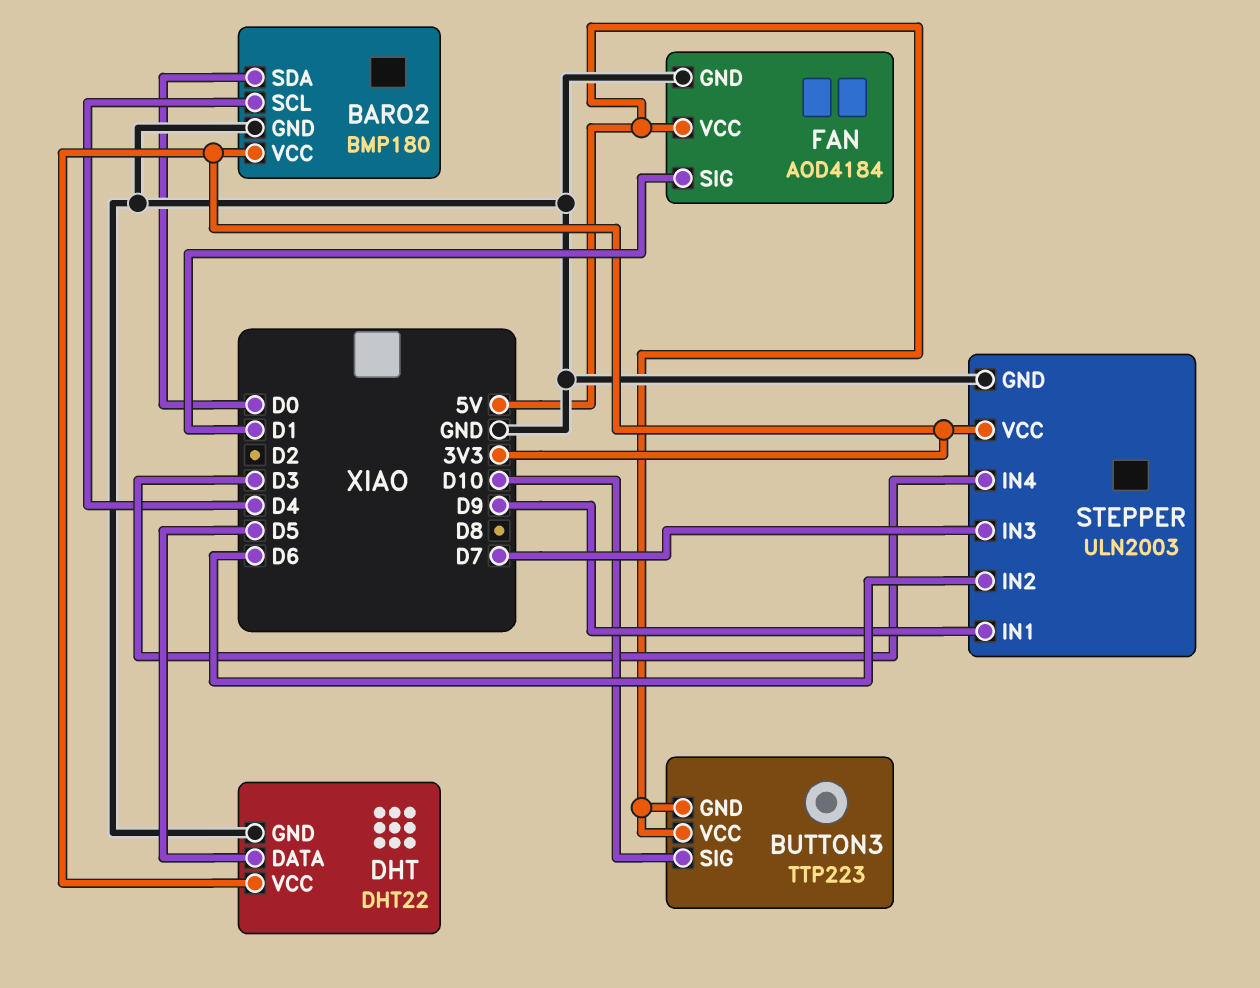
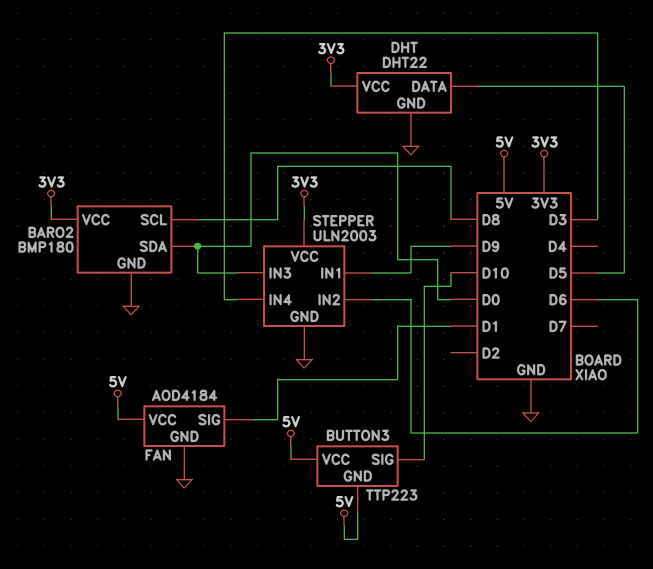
BARO2 pin SCL: D4 -> D8
STEPPER pin IN3: D7 -> D0

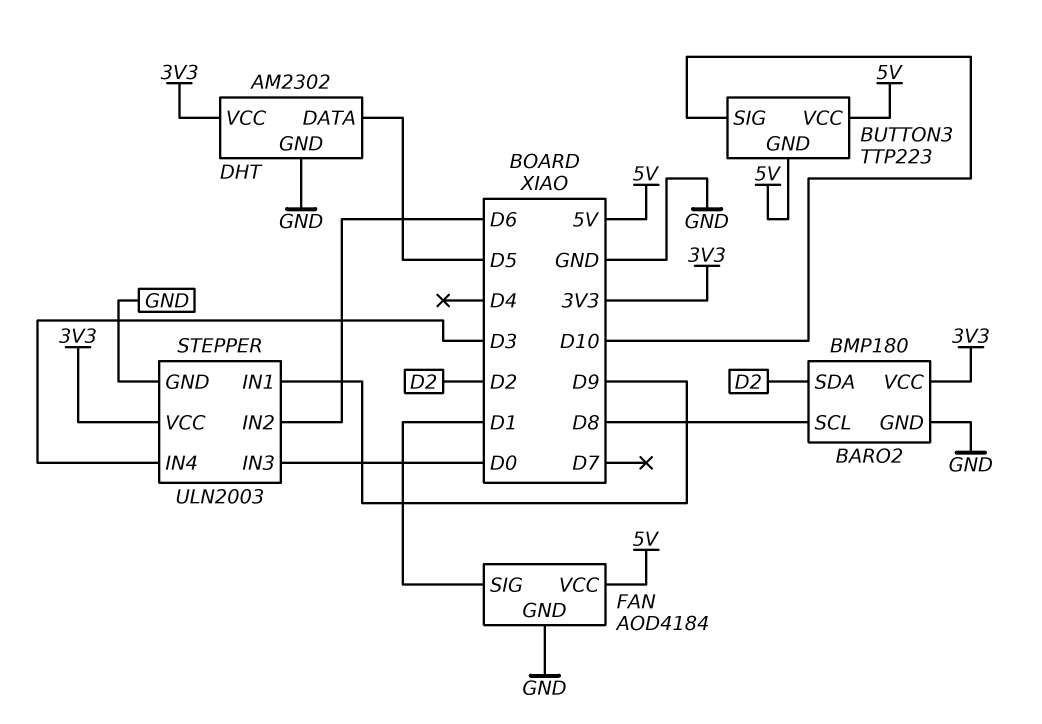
BARO2 pin SDA: D0 -> D2
DHT: DHT22 -> AM2302

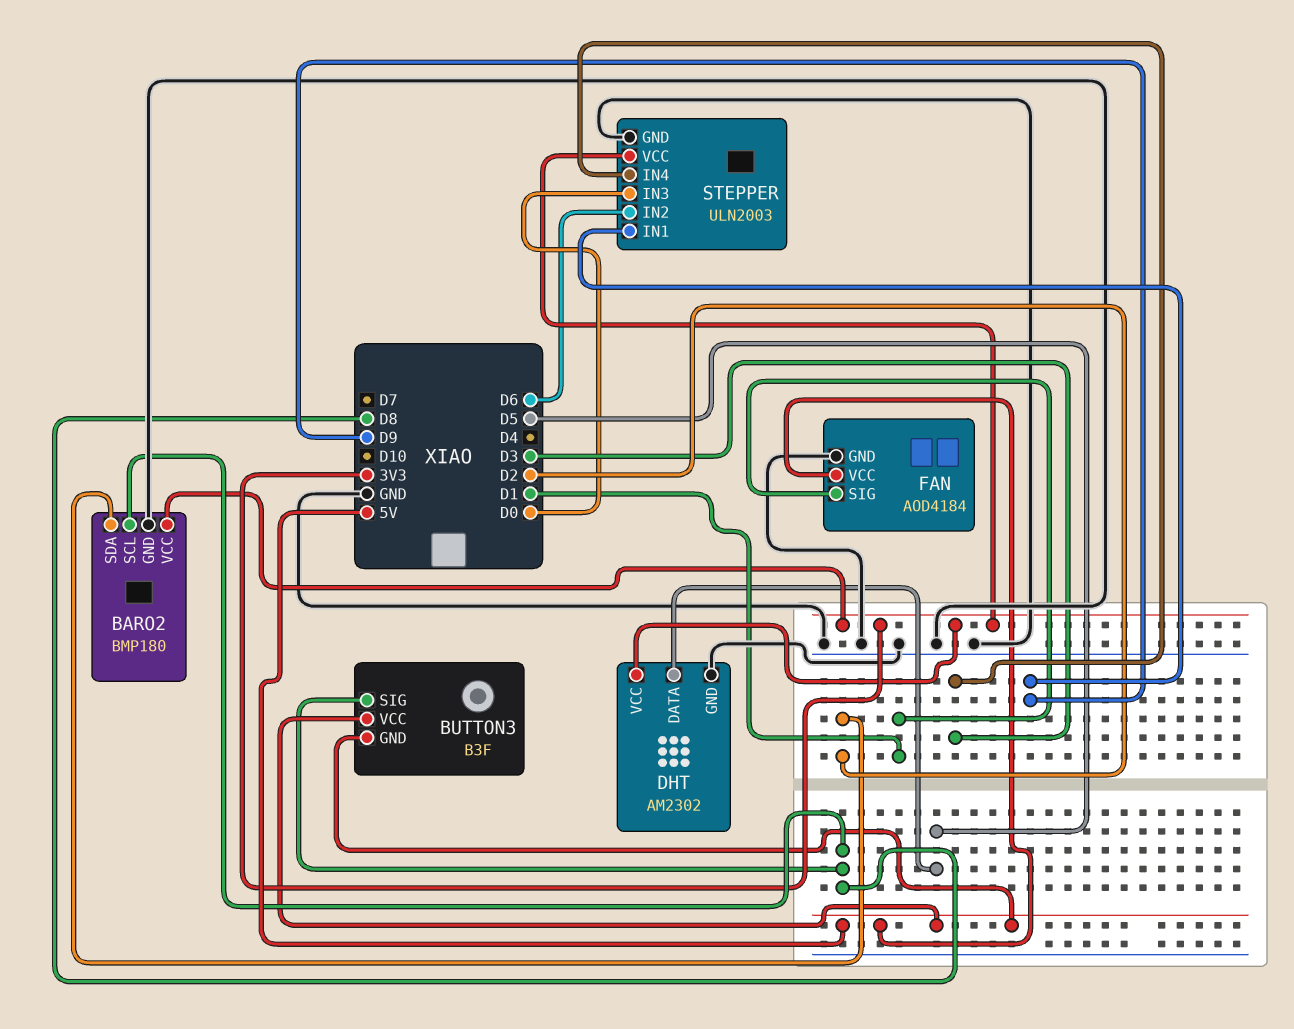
BUTTON3: TTP223 -> B3F
BUTTON3 pin SIG: D10 -> D8

